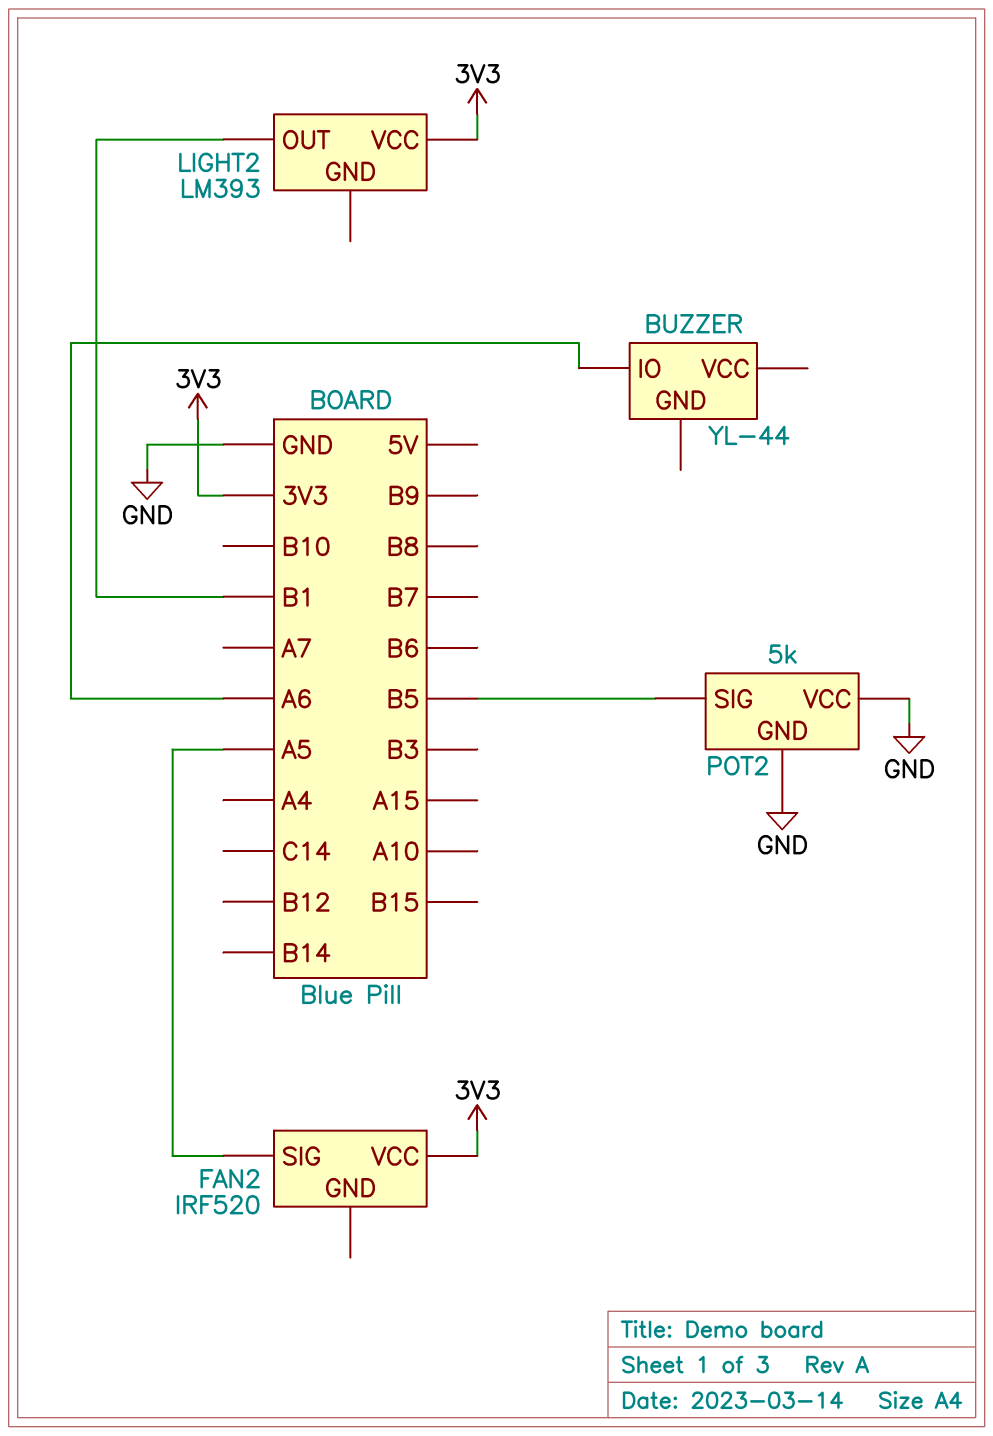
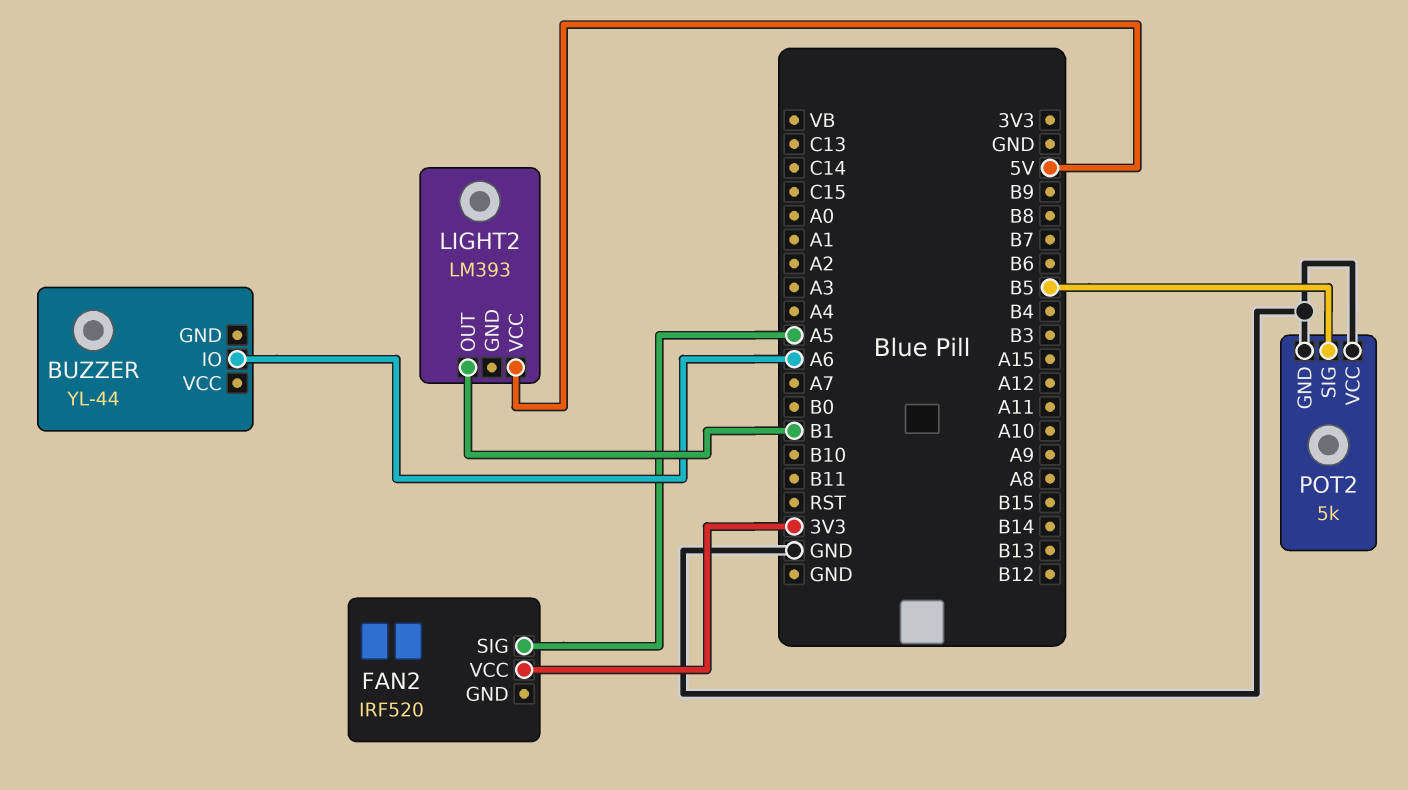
LIGHT2 pin VCC: 3V3 -> 5V

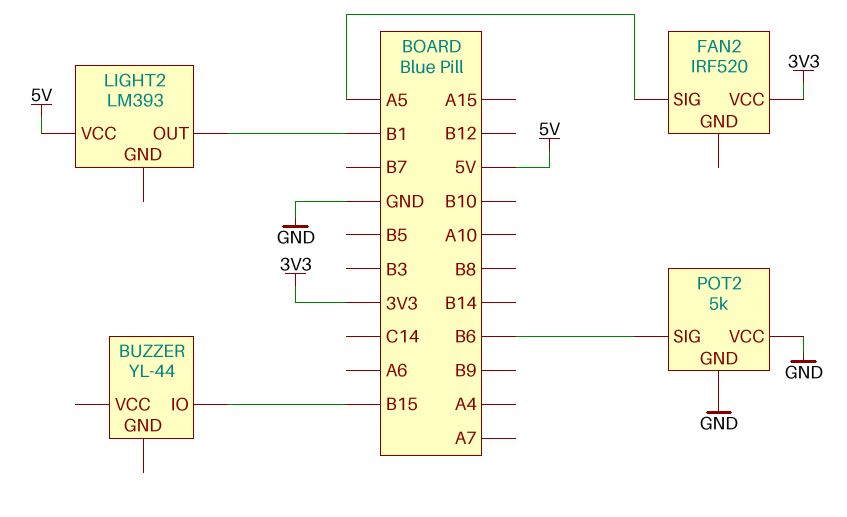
BUZZER pin IO: A6 -> B15
POT2 pin SIG: B5 -> B6

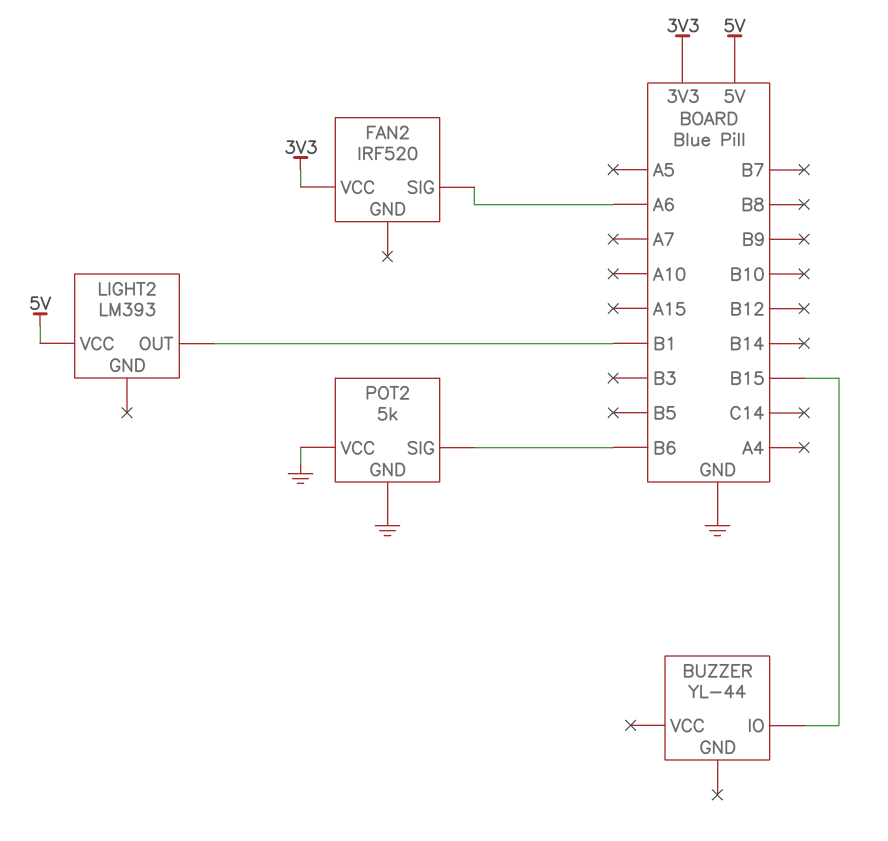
FAN2 pin SIG: A5 -> A6

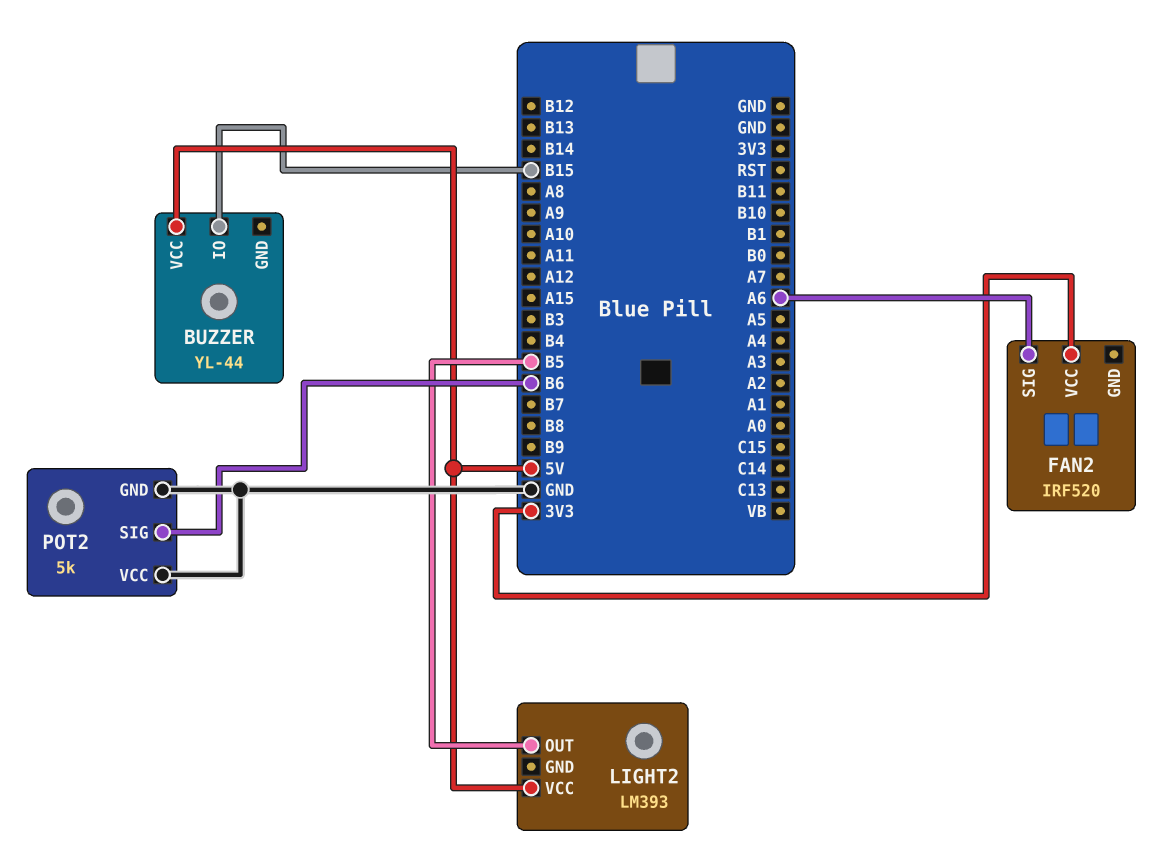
BUZZER pin VCC: none -> 5V
LIGHT2 pin OUT: B1 -> B5

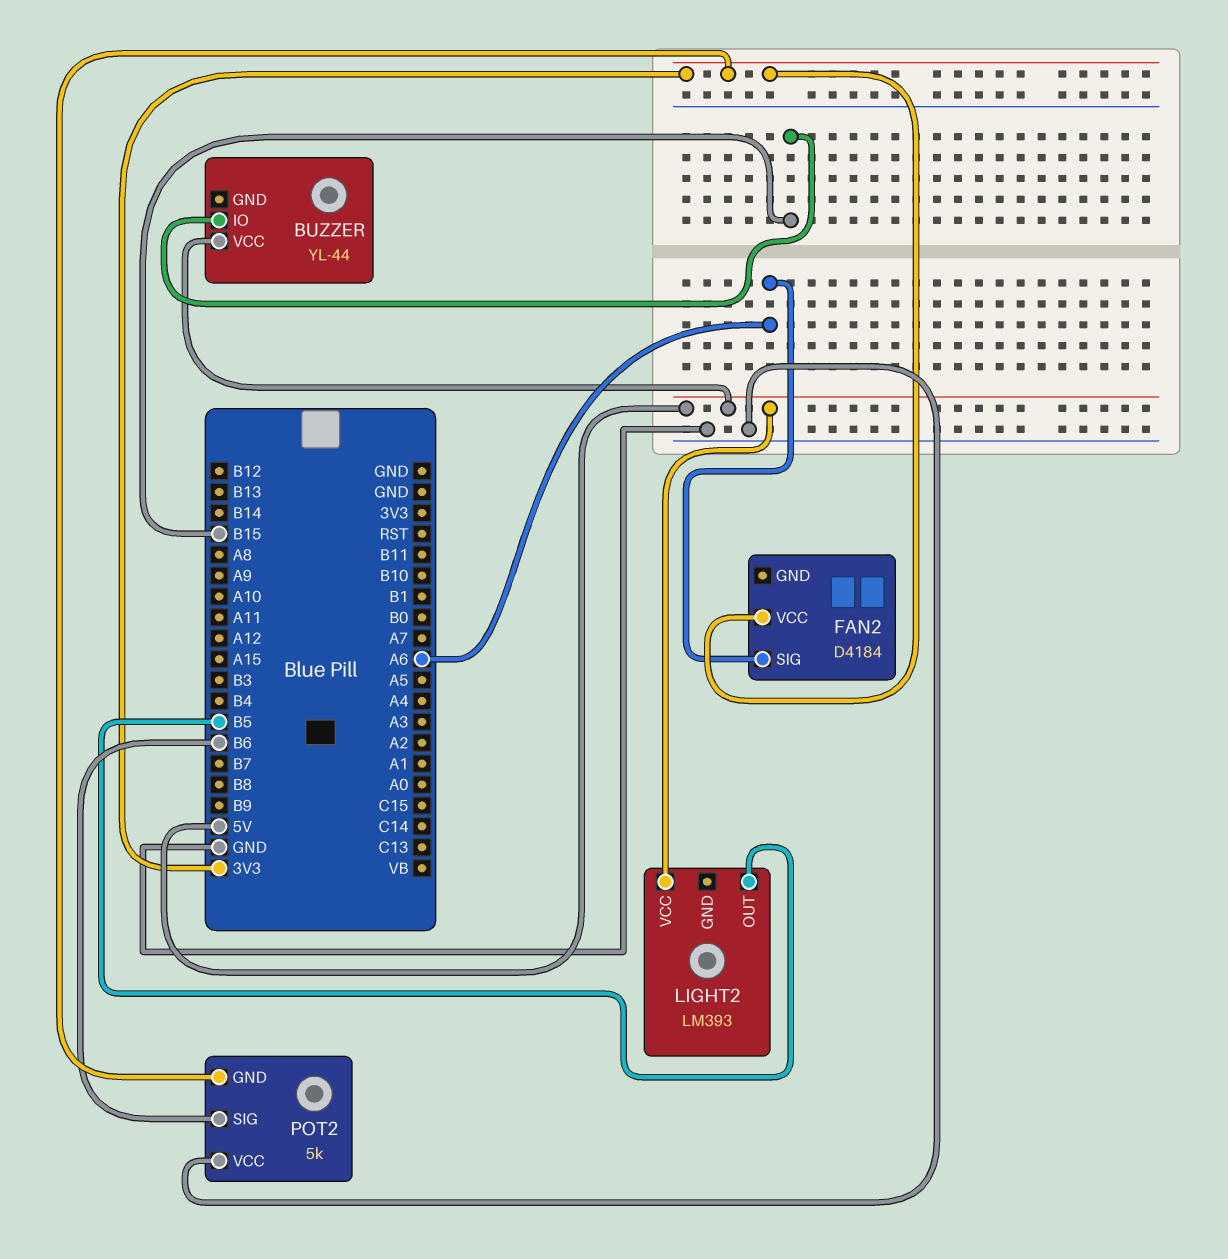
FAN2: IRF520 -> D4184
POT2 pin GND: GND -> 3V3

